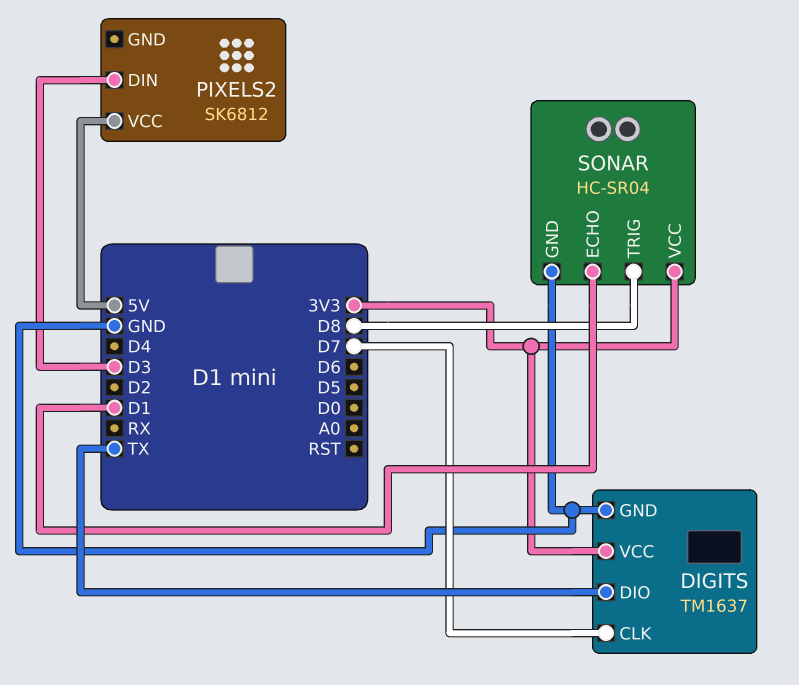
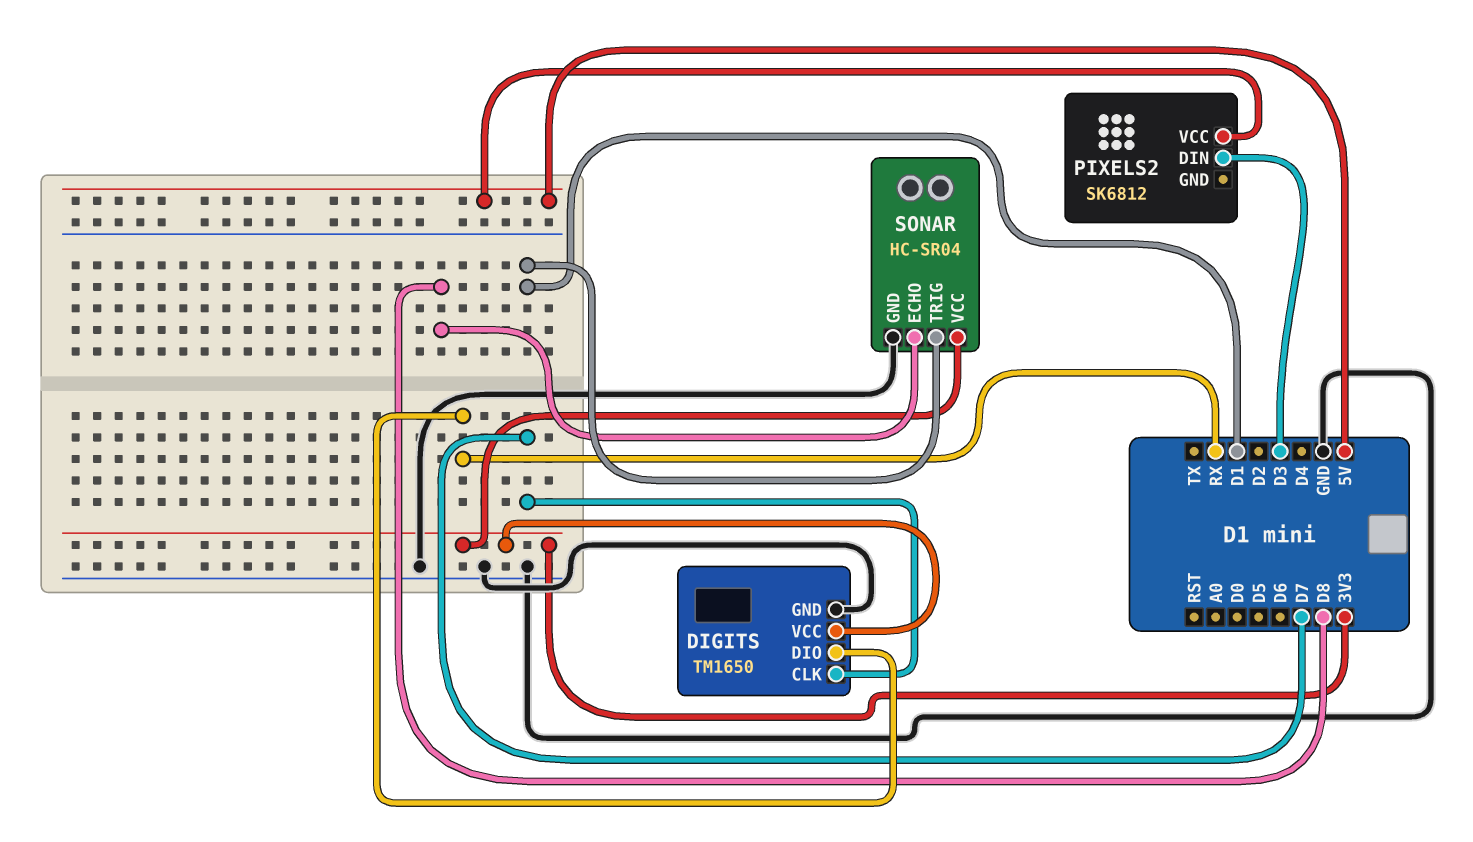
DIGITS: TM1637 -> TM1650
DIGITS pin DIO: TX -> RX
SONAR pin ECHO: D1 -> D8
SONAR pin TRIG: D8 -> D1

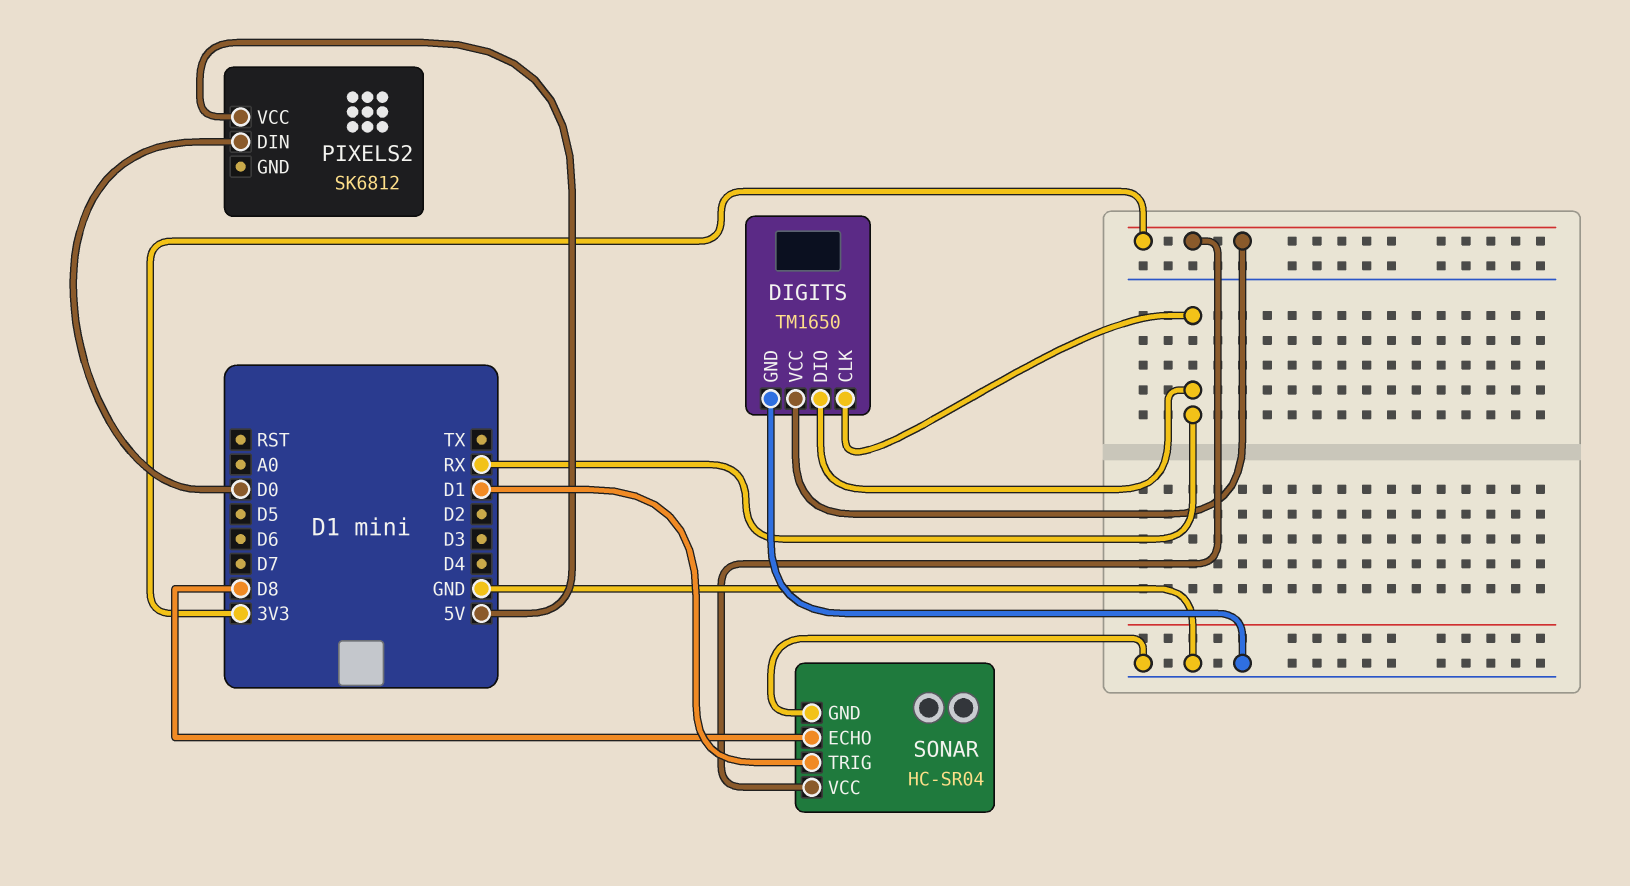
DIGITS pin CLK: D7 -> RX
PIXELS2 pin DIN: D3 -> D0

